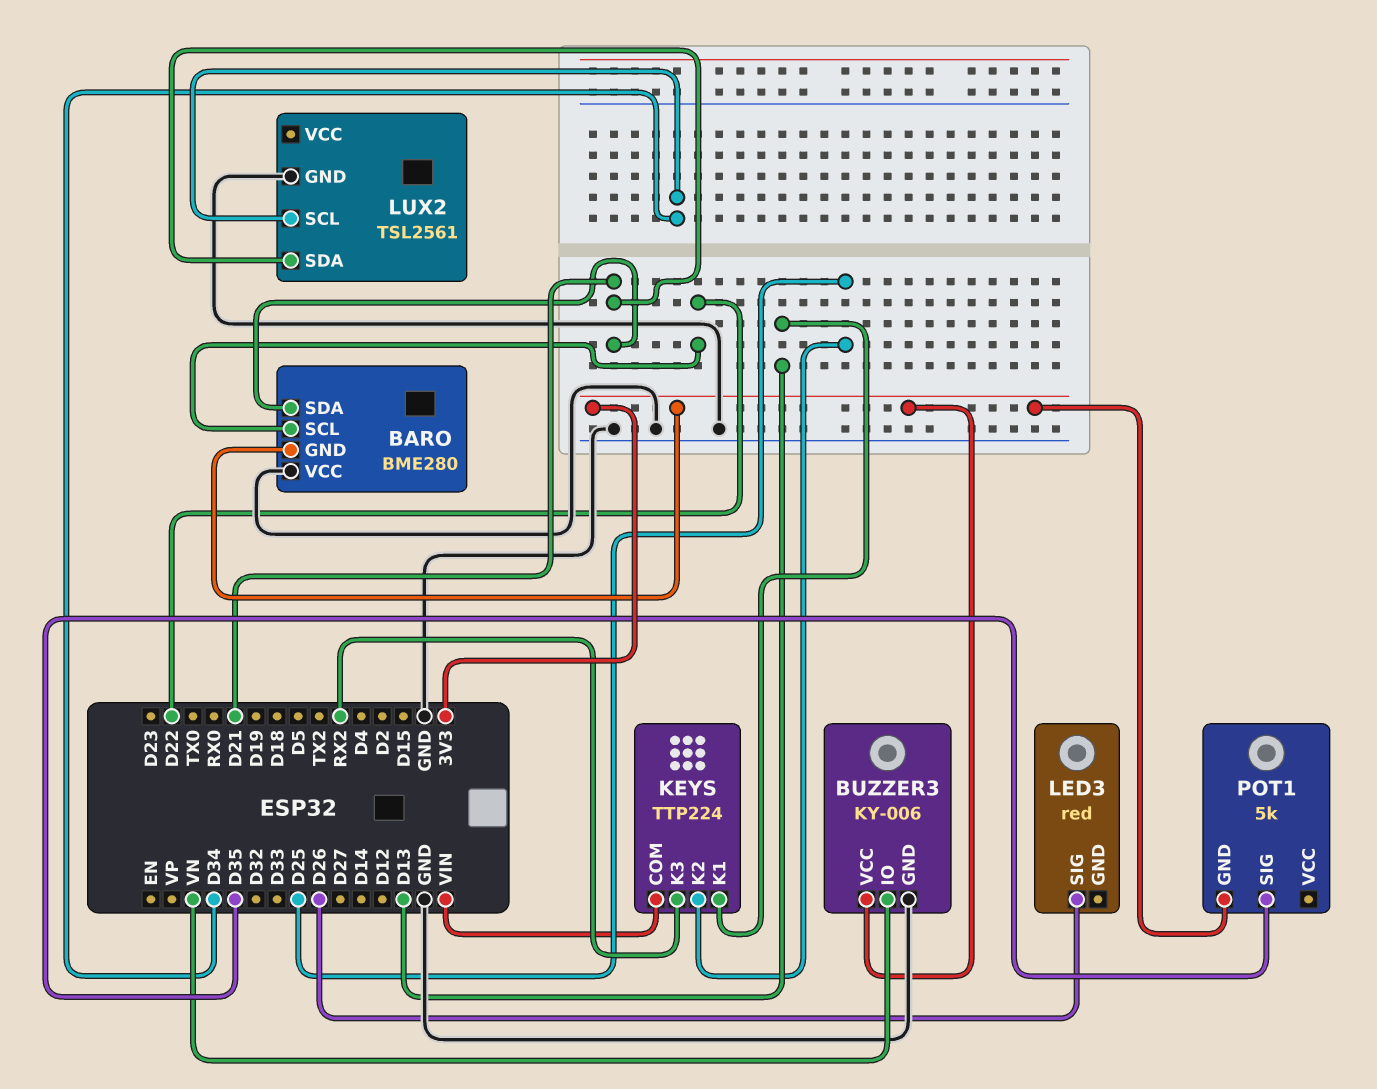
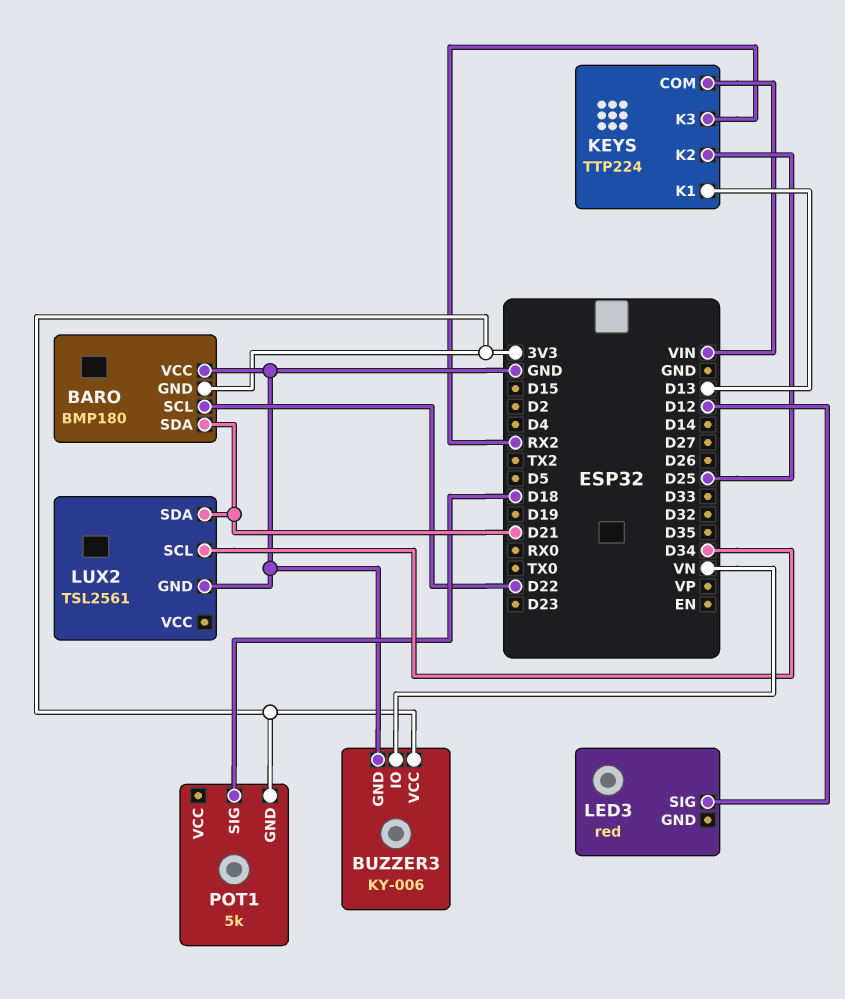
BARO: BME280 -> BMP180
LED3 pin SIG: D26 -> D12
POT1 pin SIG: D35 -> D18

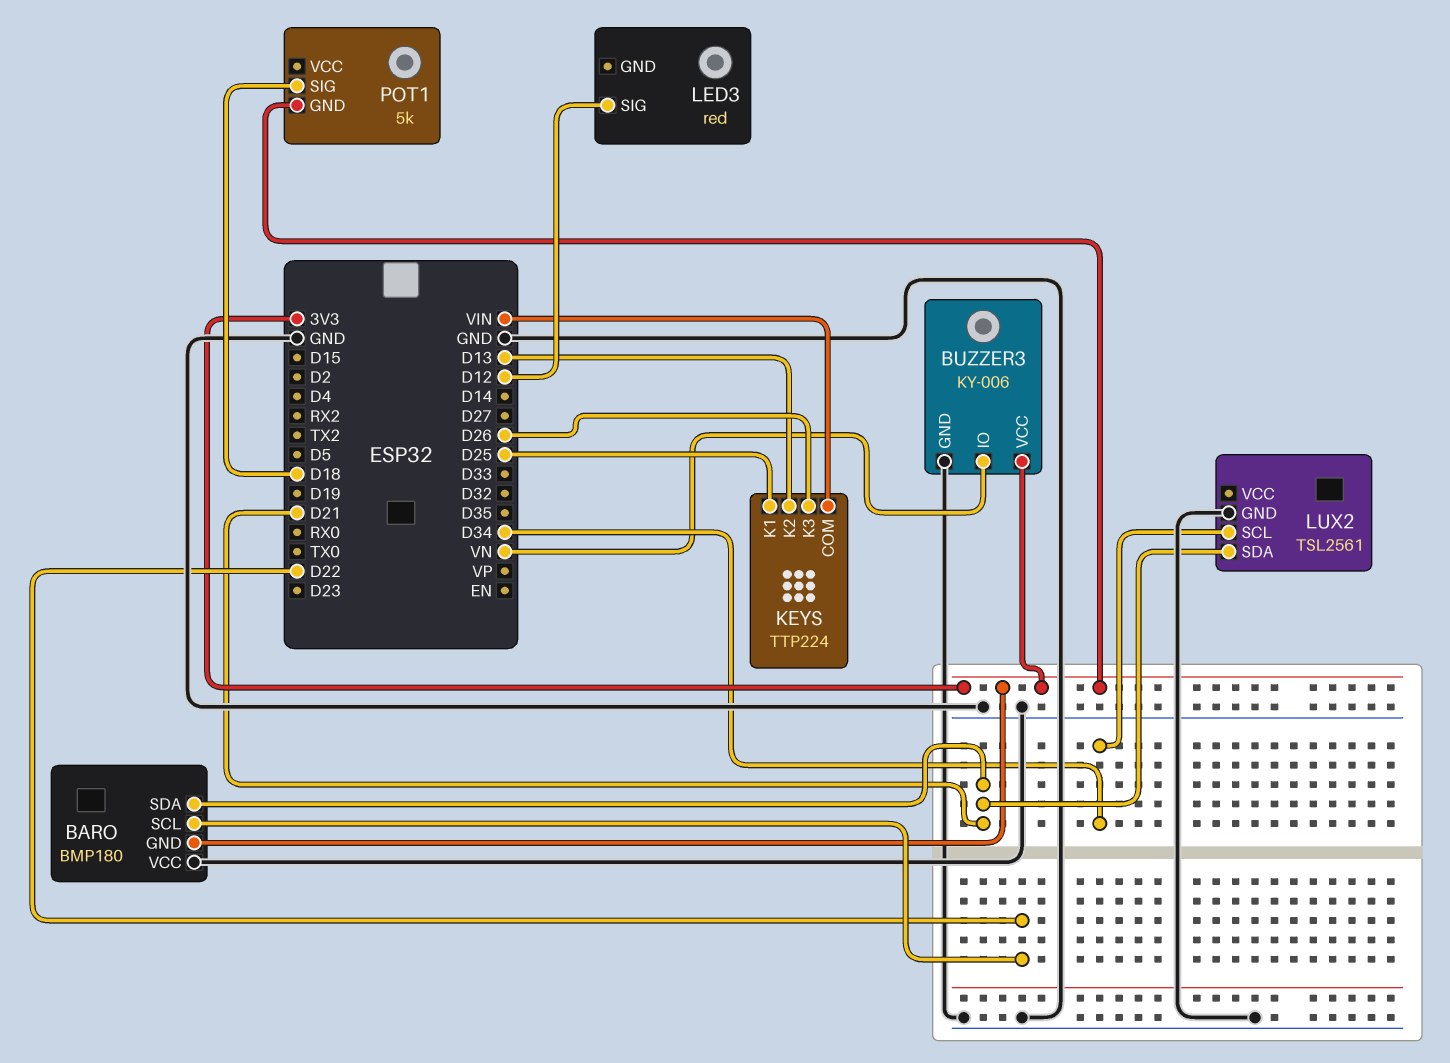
KEYS pin K1: D13 -> D25
KEYS pin K2: D25 -> D13
KEYS pin K3: RX2 -> D26

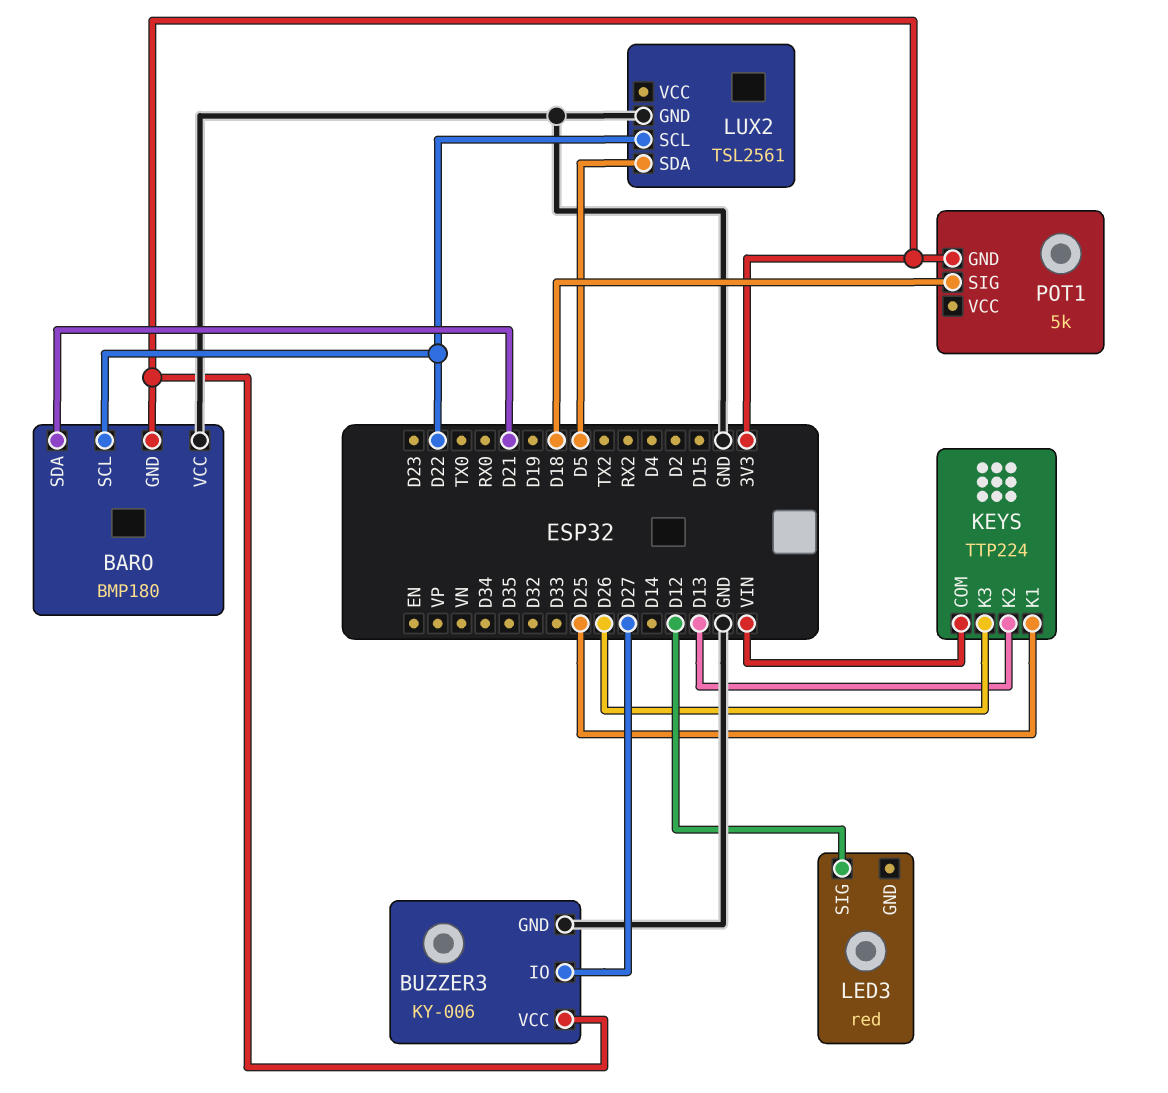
BUZZER3 pin IO: VN -> D27
LUX2 pin SCL: D34 -> D22
LUX2 pin SDA: D21 -> D5

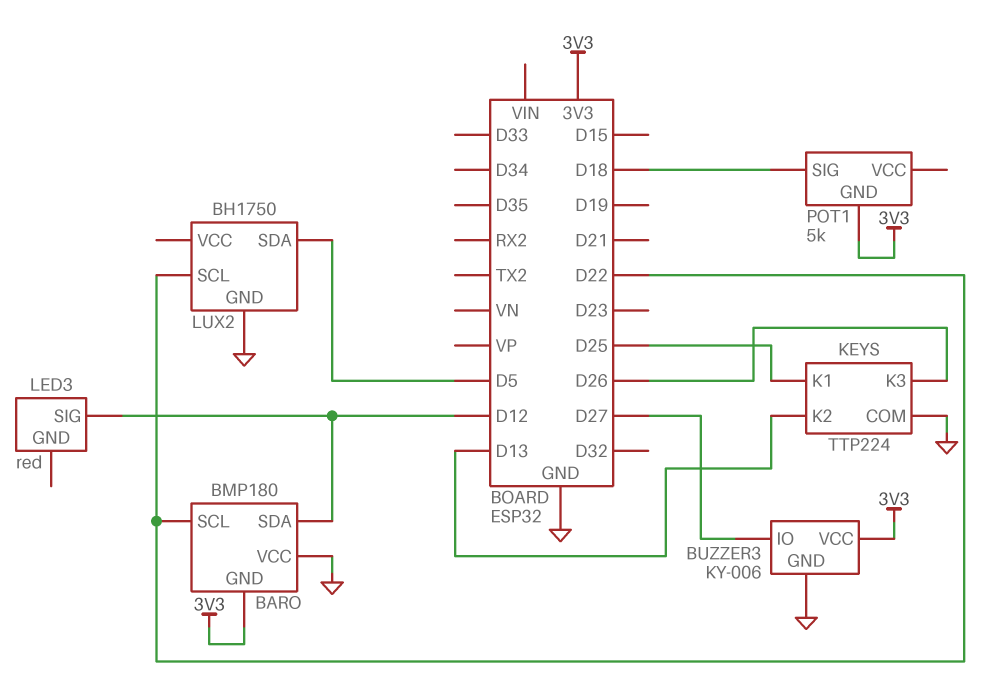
BARO pin SDA: D21 -> D12
KEYS pin COM: VIN -> GND
LUX2: TSL2561 -> BH1750

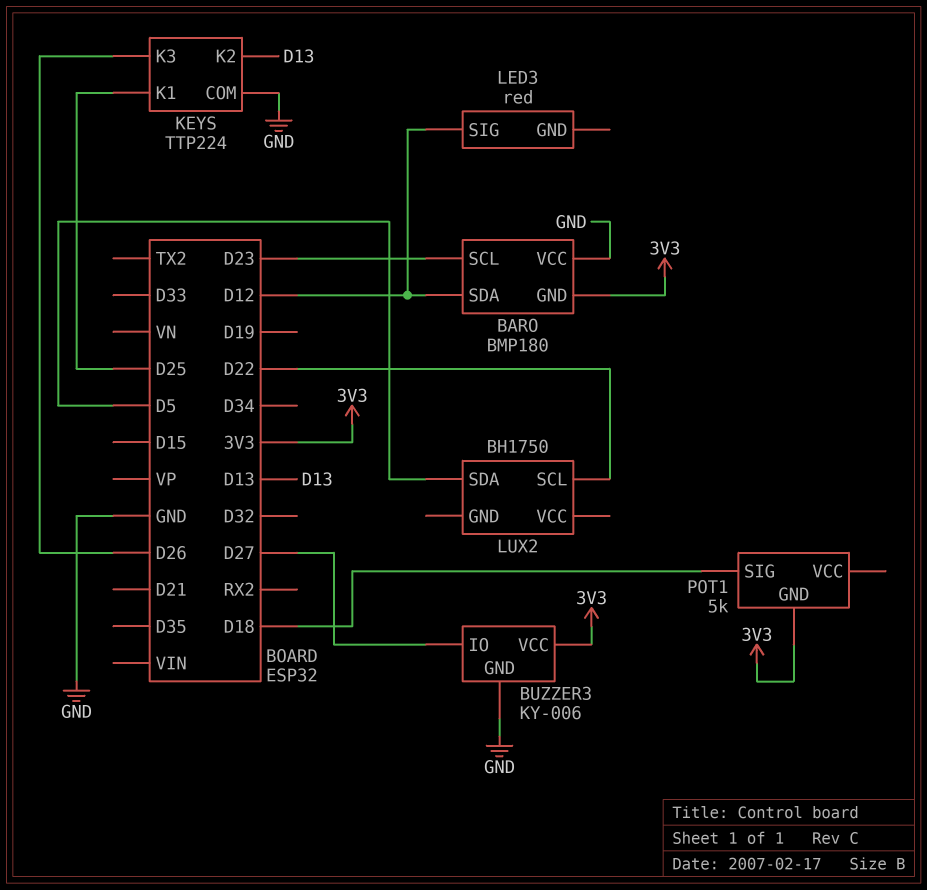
BARO pin SCL: D22 -> D23
LUX2 pin GND: GND -> none

